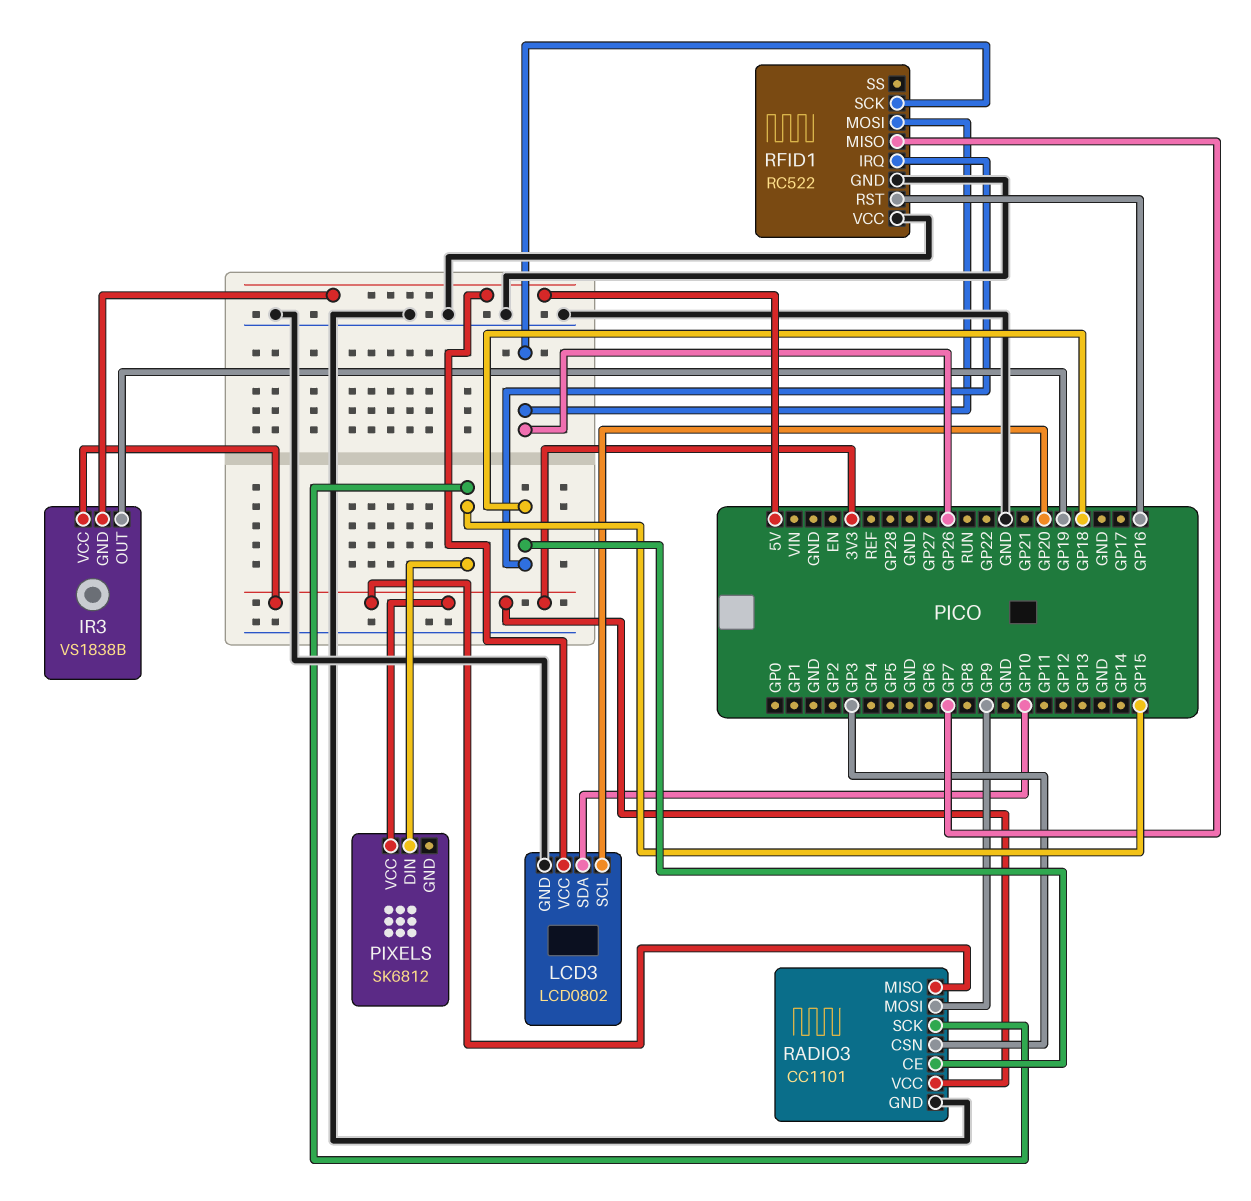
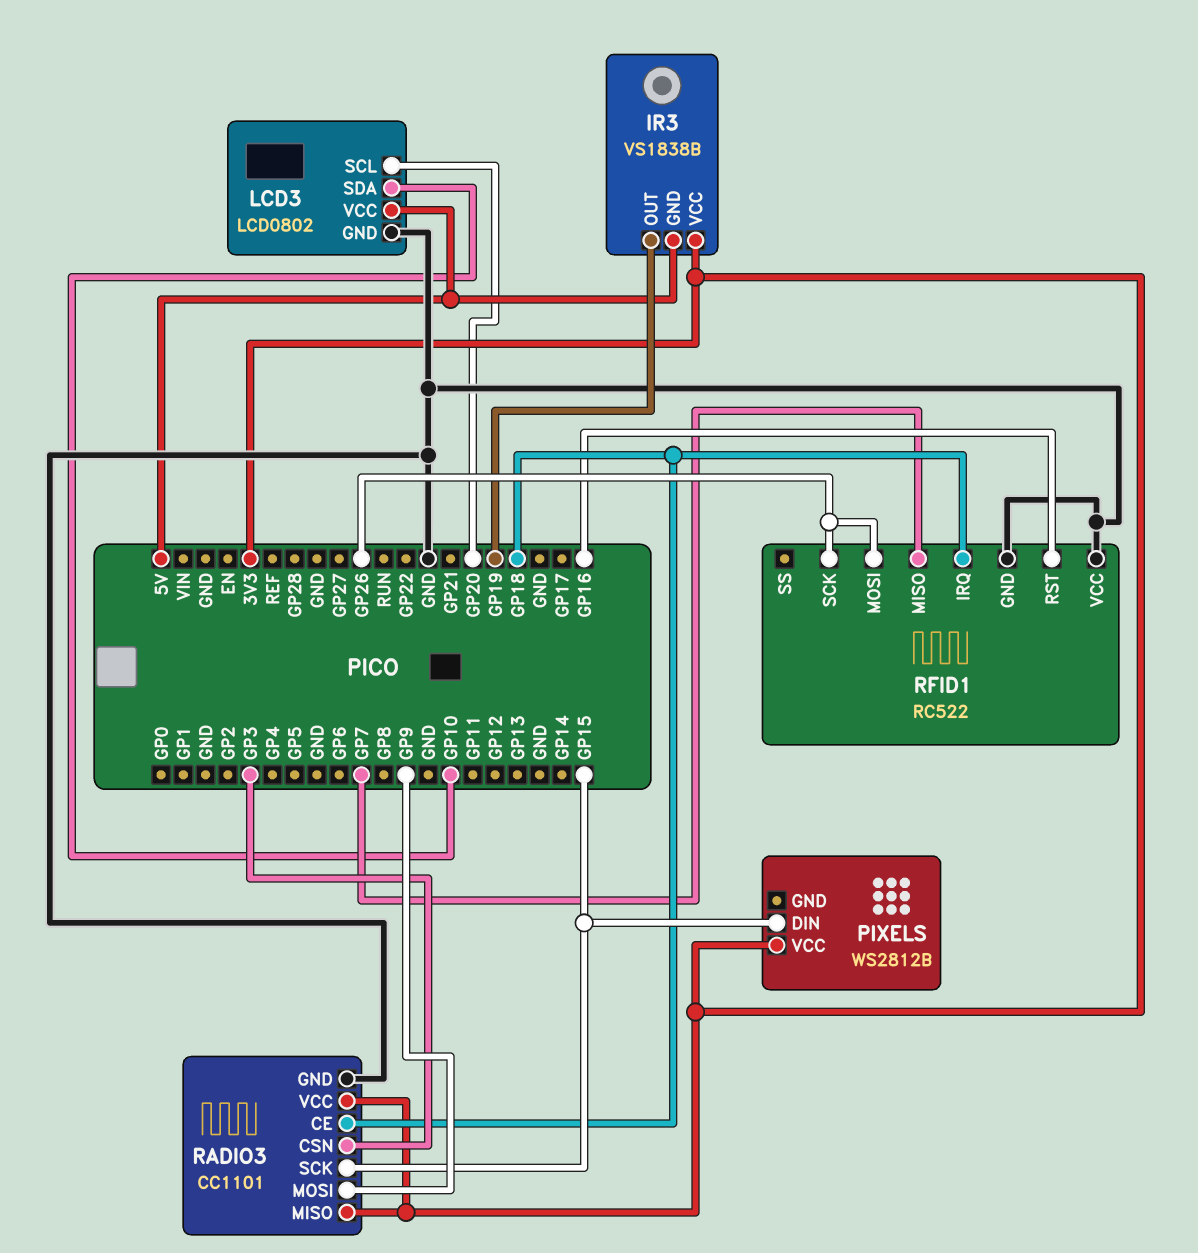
PIXELS: SK6812 -> WS2812B

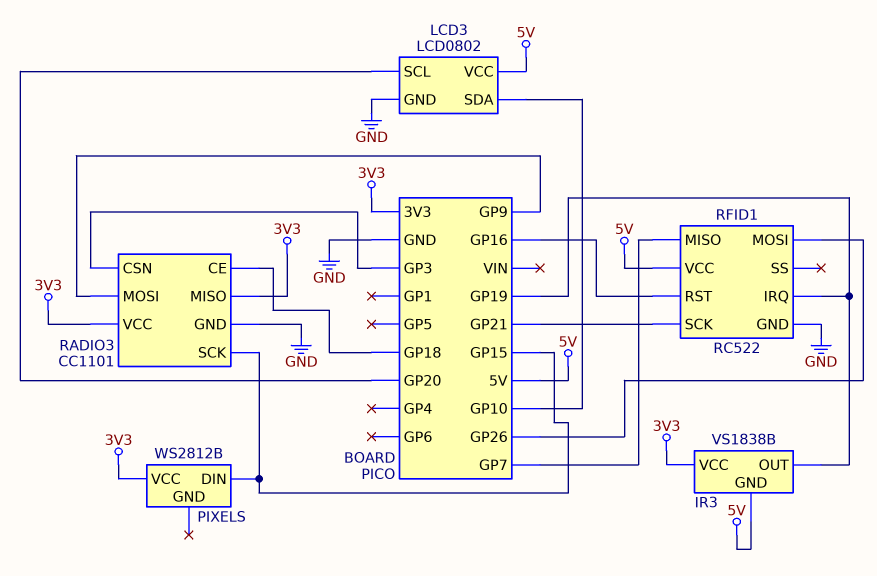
RFID1 pin IRQ: GP18 -> GP19
RFID1 pin SCK: GP26 -> GP21
RFID1 pin VCC: GND -> 5V

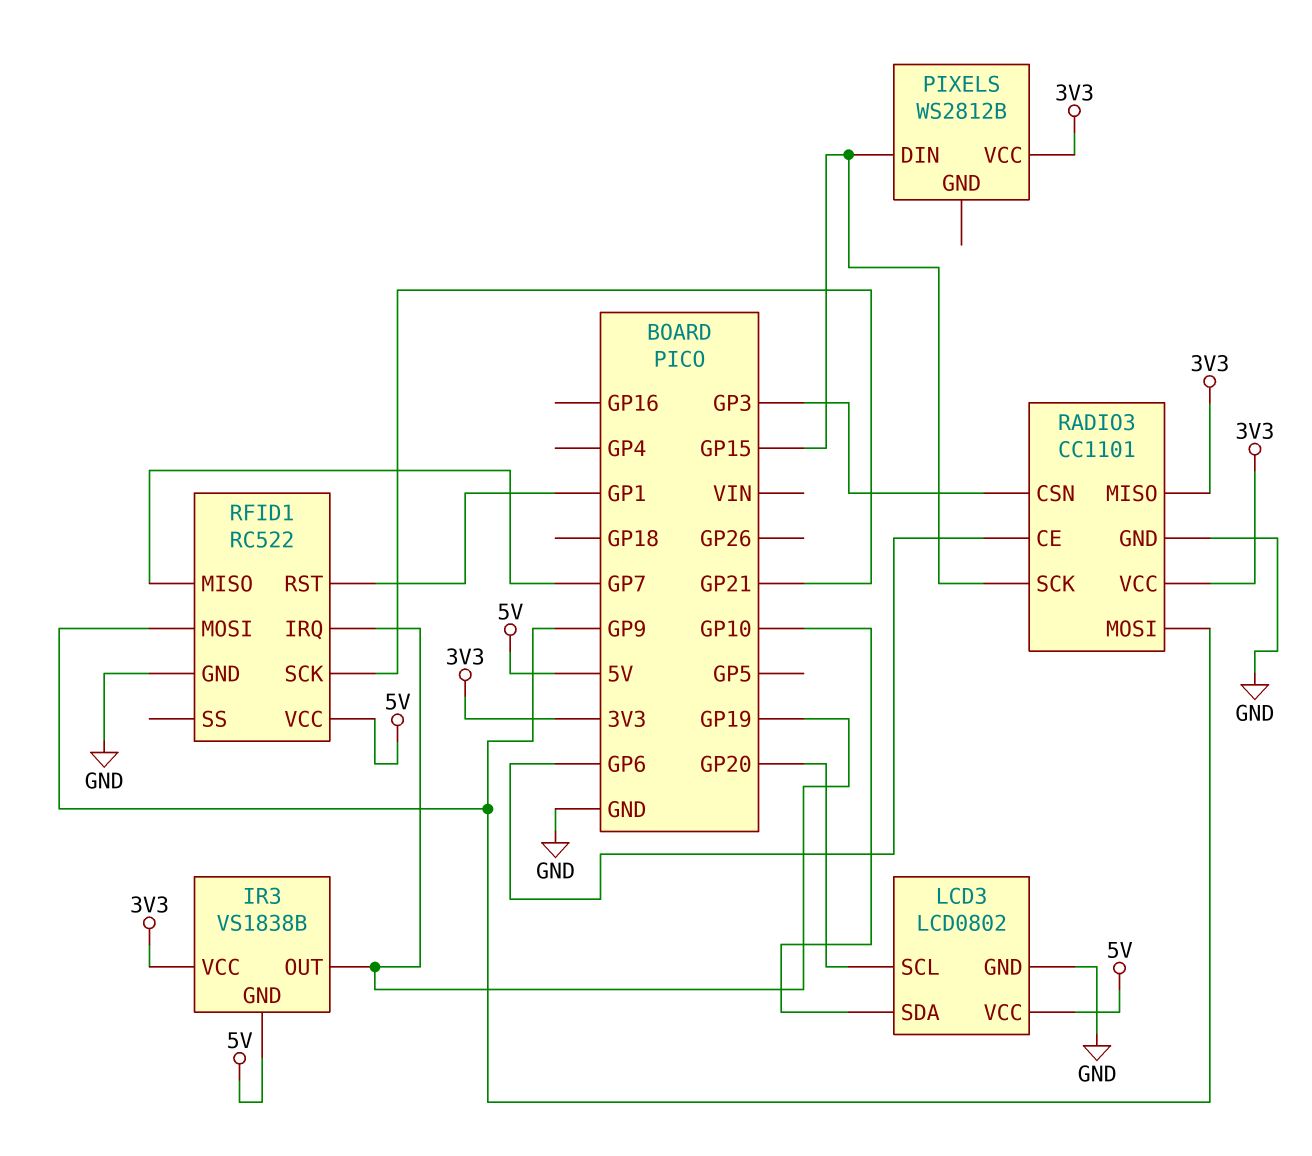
RADIO3 pin CE: GP18 -> GP6
RFID1 pin MOSI: GP26 -> GP9
RFID1 pin RST: GP16 -> GP1

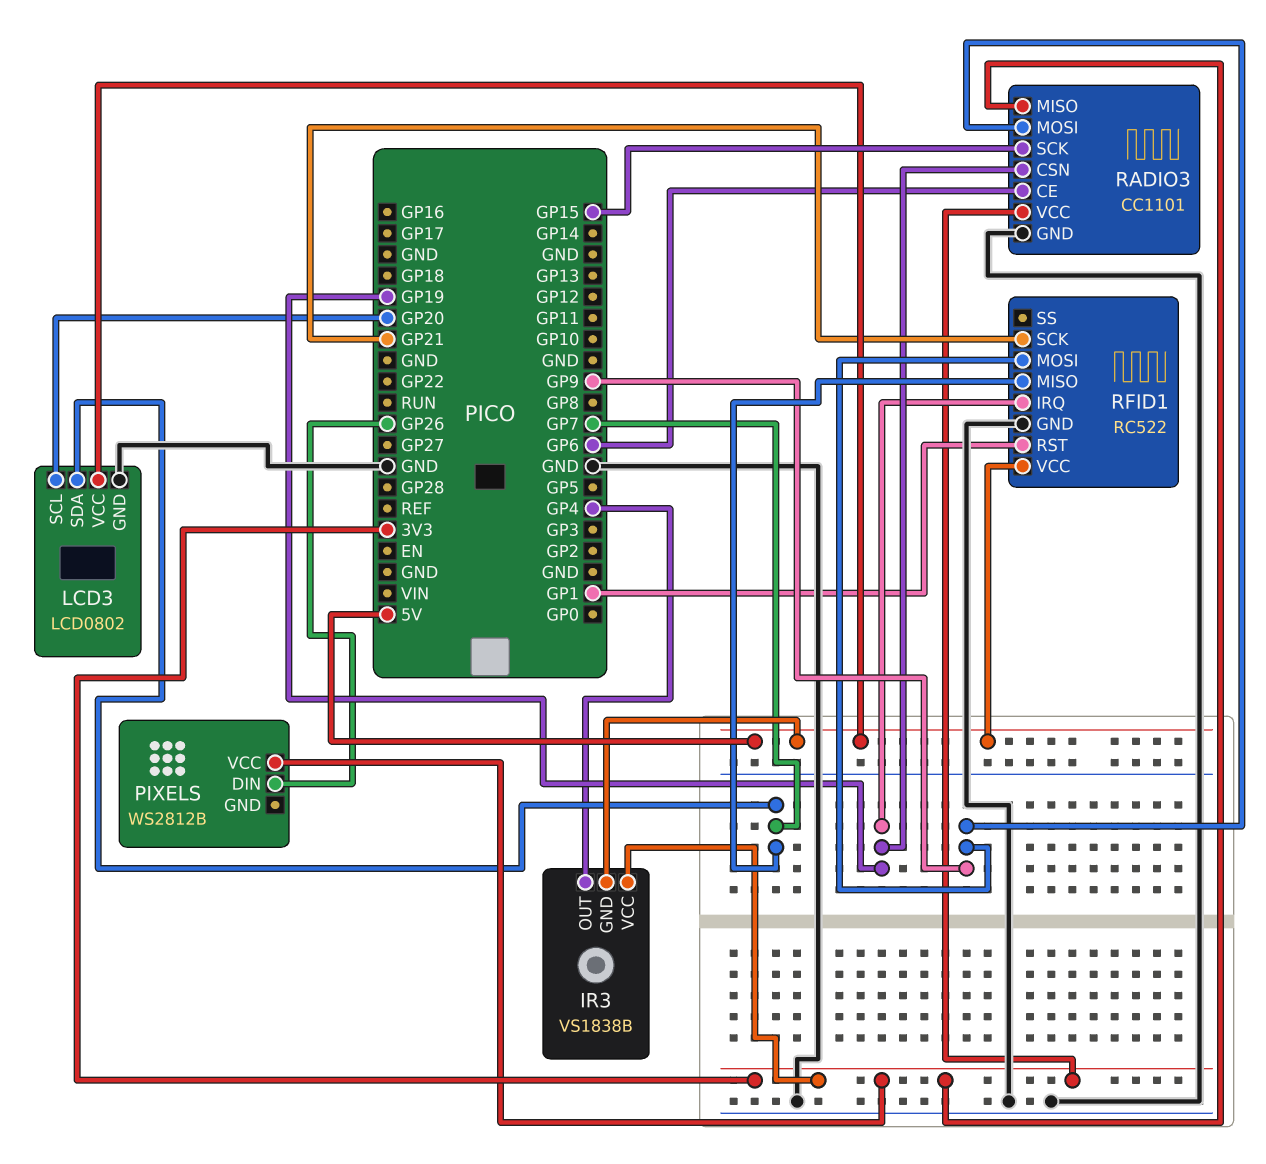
IR3 pin OUT: GP19 -> GP4
LCD3 pin SDA: GP10 -> GP7
PIXELS pin DIN: GP15 -> GP26
RADIO3 pin CSN: GP3 -> GP19

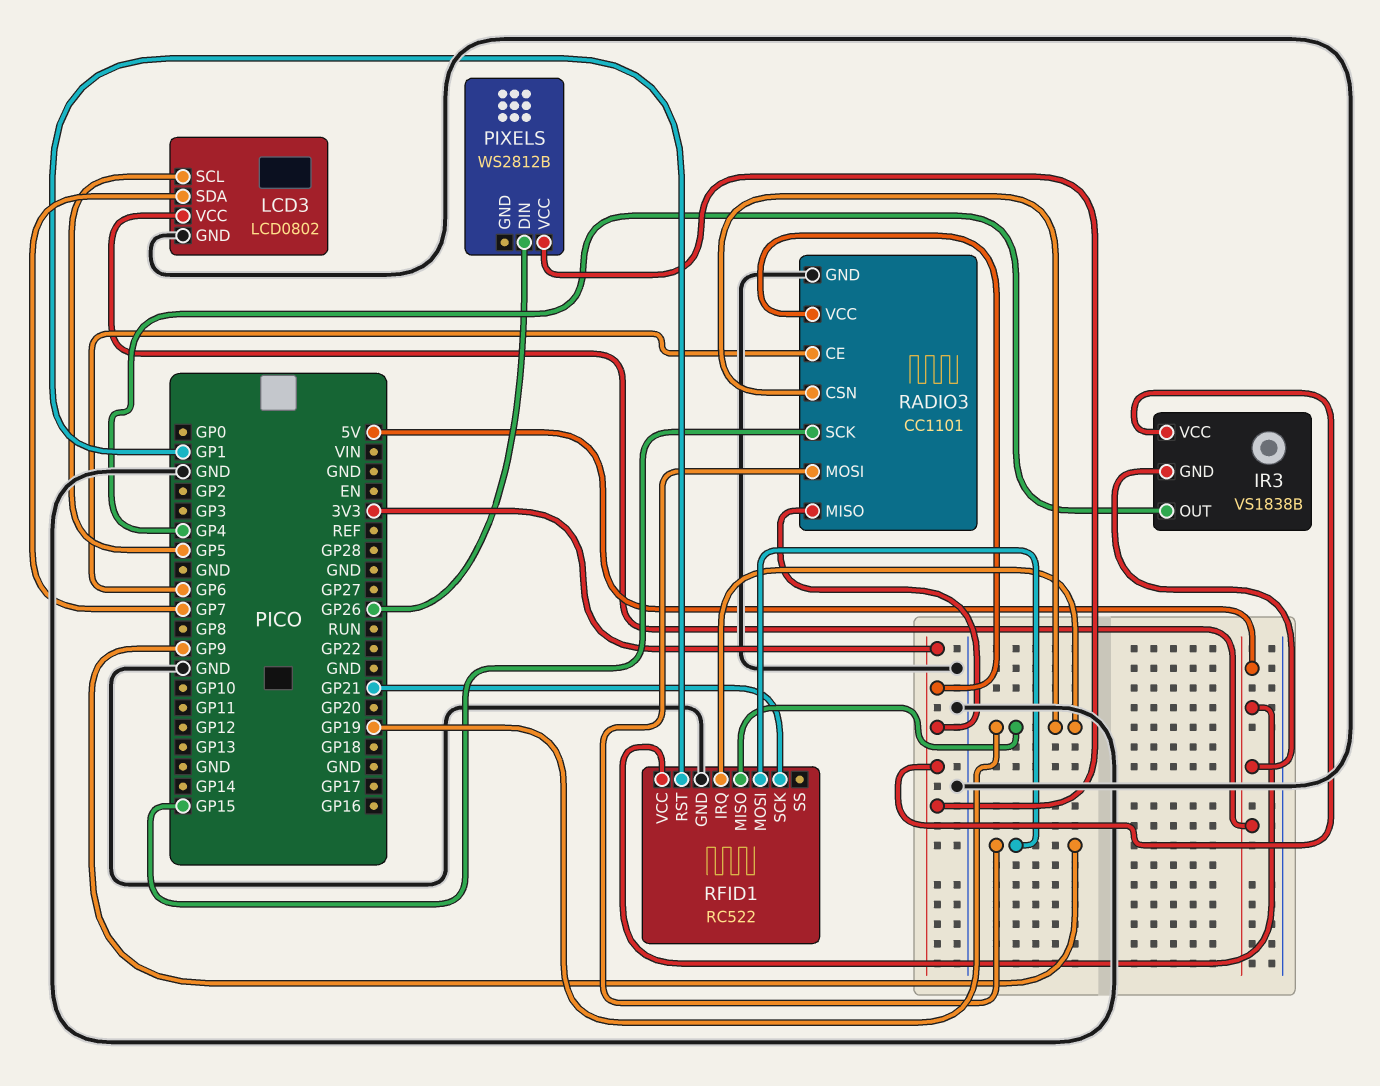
LCD3 pin SCL: GP20 -> GP5
RFID1 pin MISO: GP7 -> GP19

